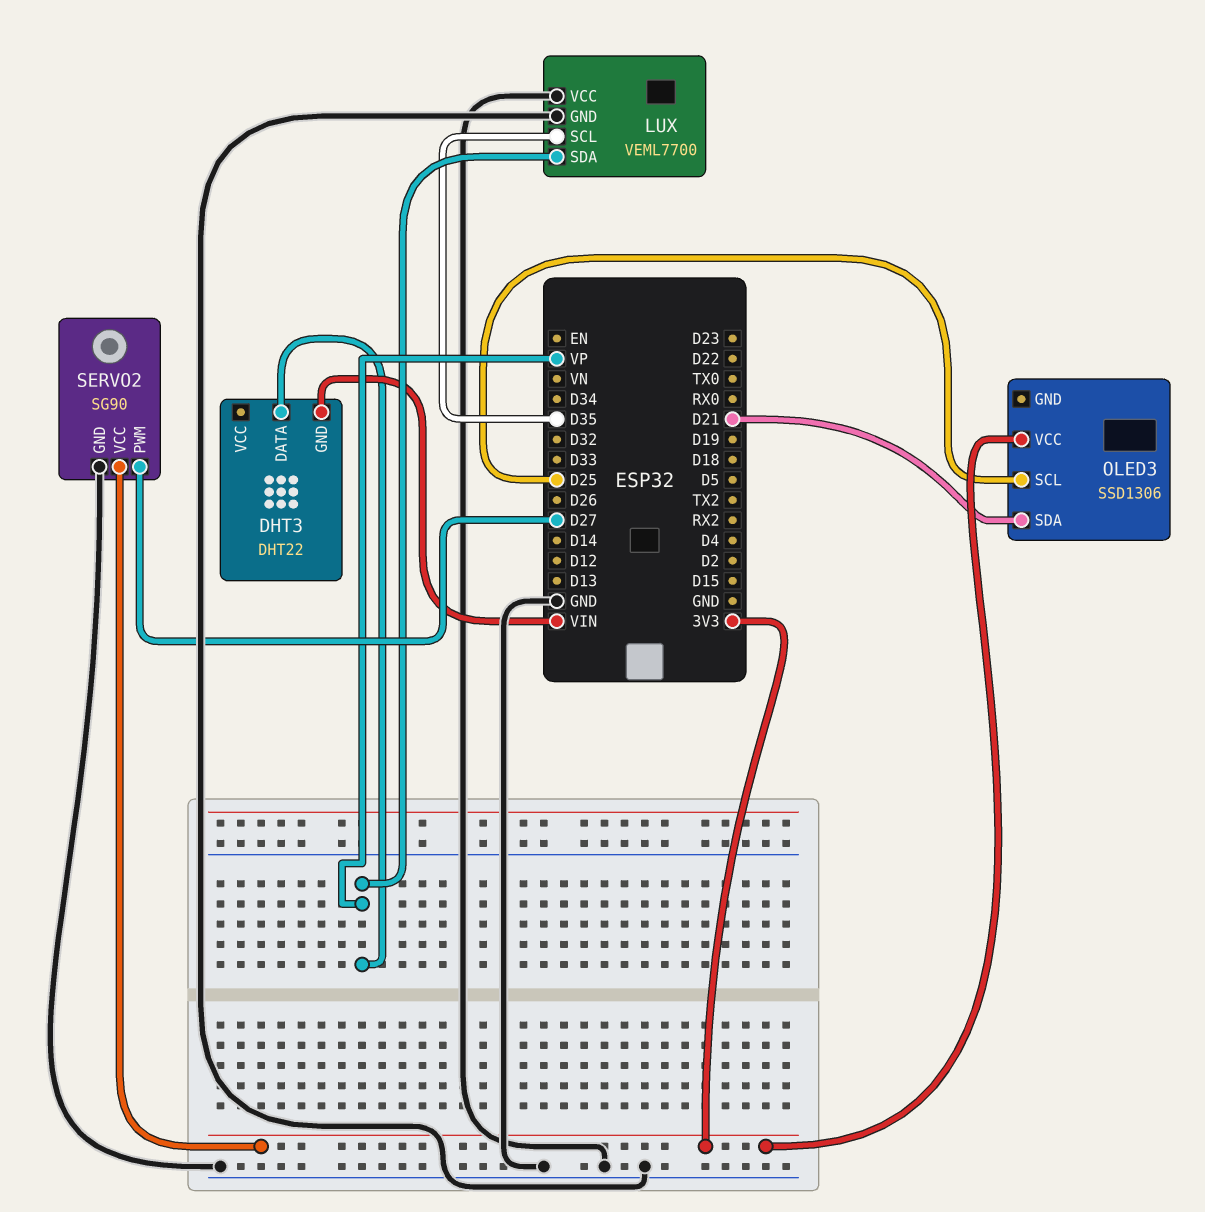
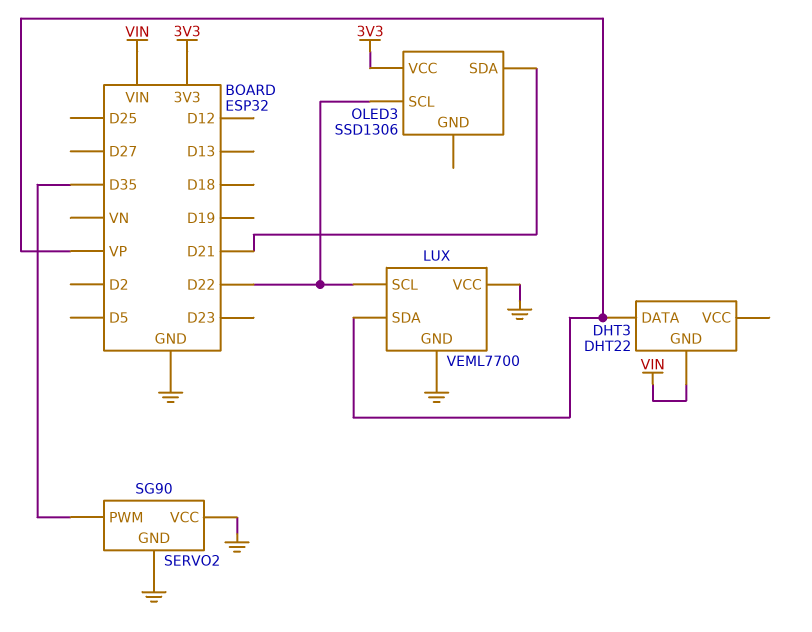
LUX pin SCL: D35 -> D22
OLED3 pin SCL: D25 -> D22
SERVO2 pin PWM: D27 -> D35
SERVO2 pin VCC: 3V3 -> GND

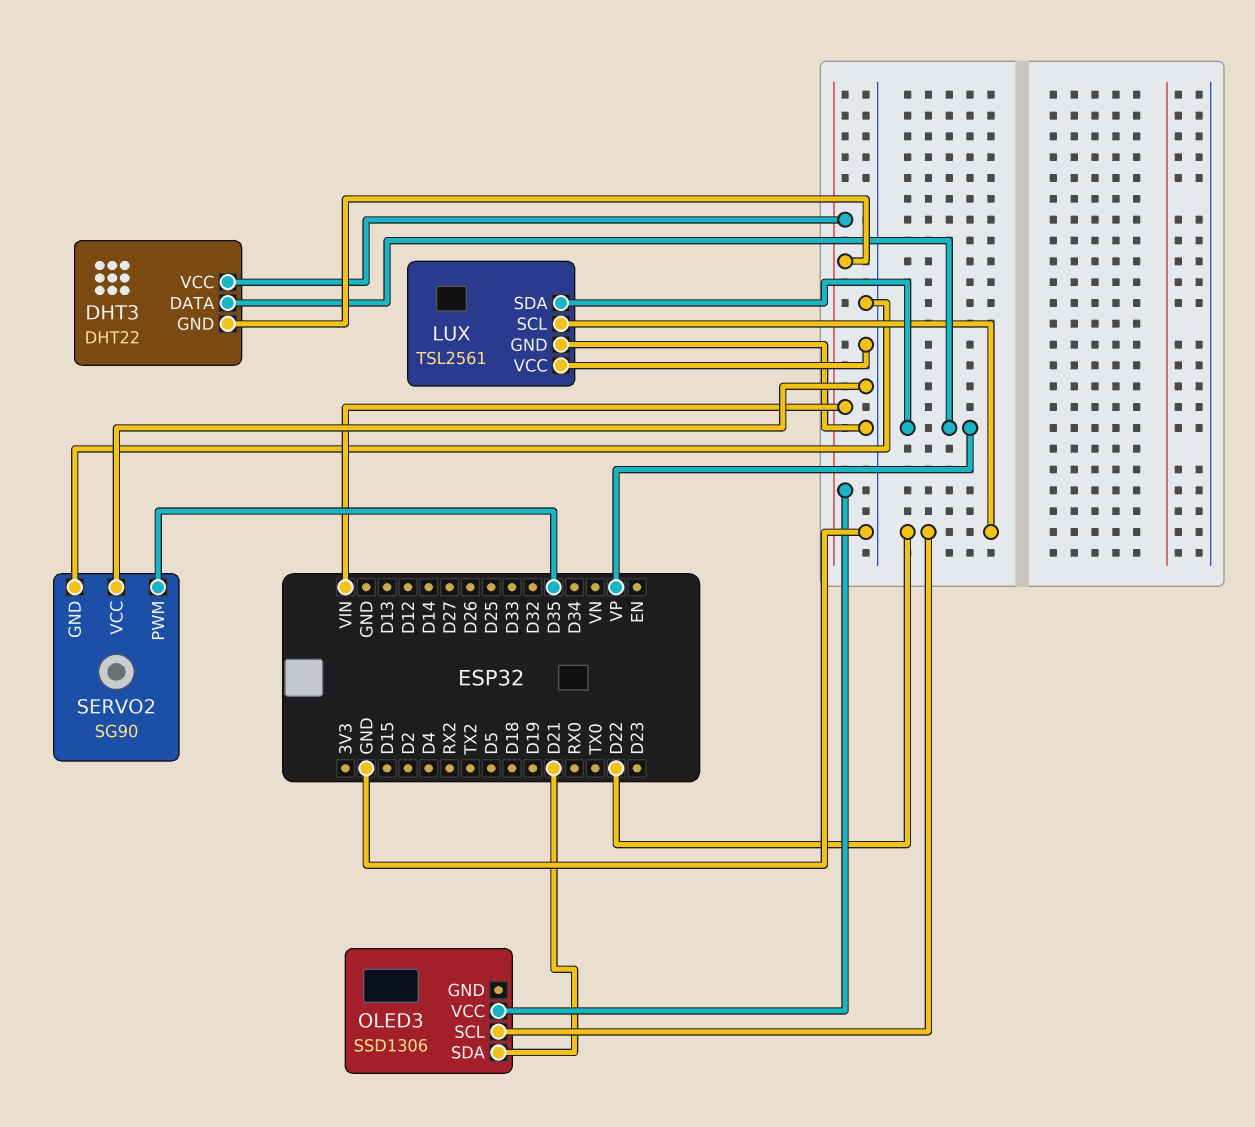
DHT3 pin VCC: none -> VIN
LUX: VEML7700 -> TSL2561
OLED3 pin VCC: 3V3 -> VIN

